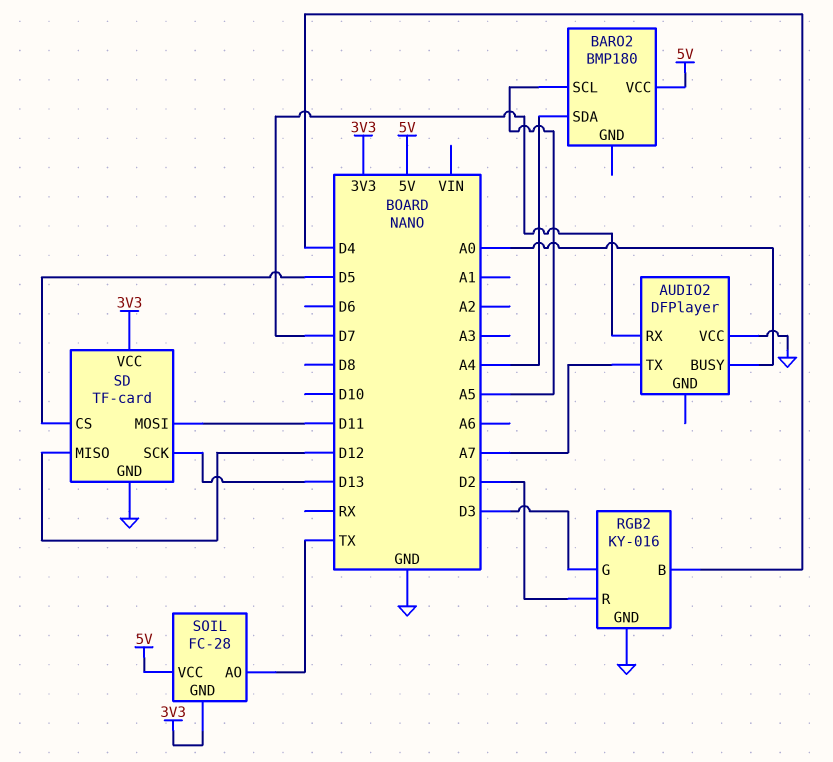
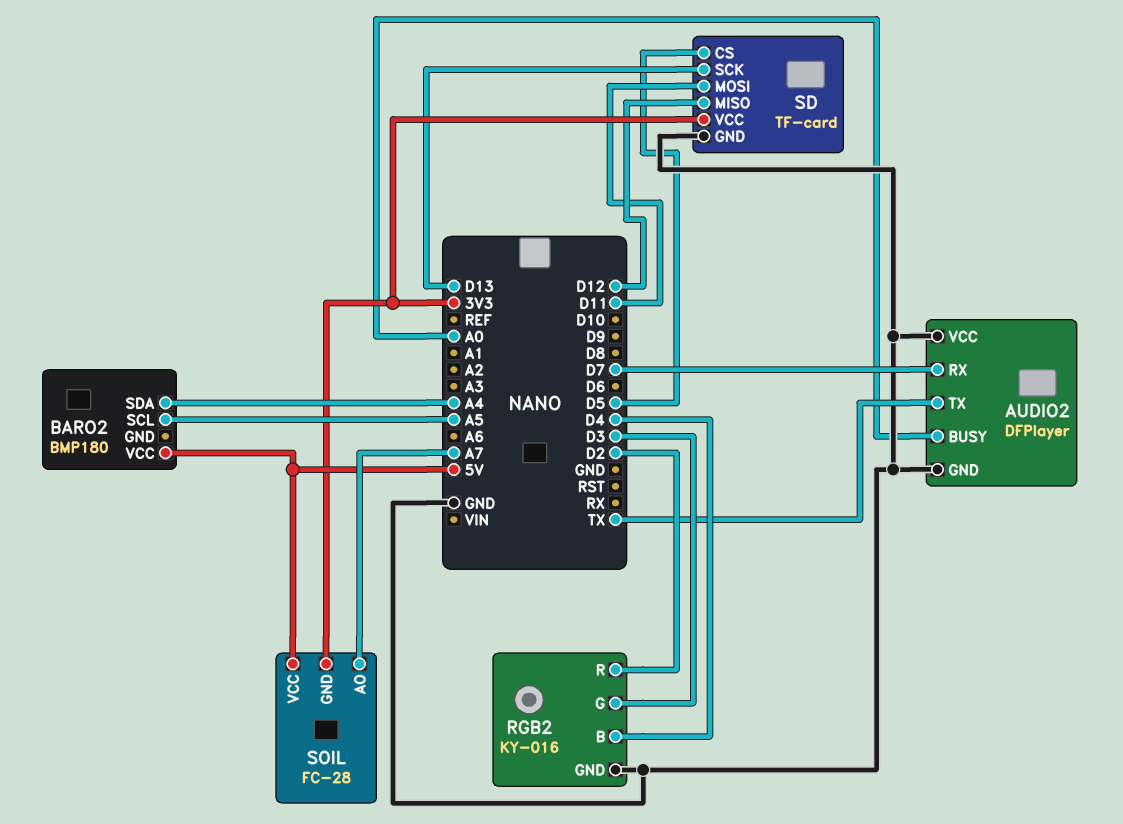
AUDIO2 pin GND: none -> GND
AUDIO2 pin TX: A7 -> TX
SOIL pin AO: TX -> A7

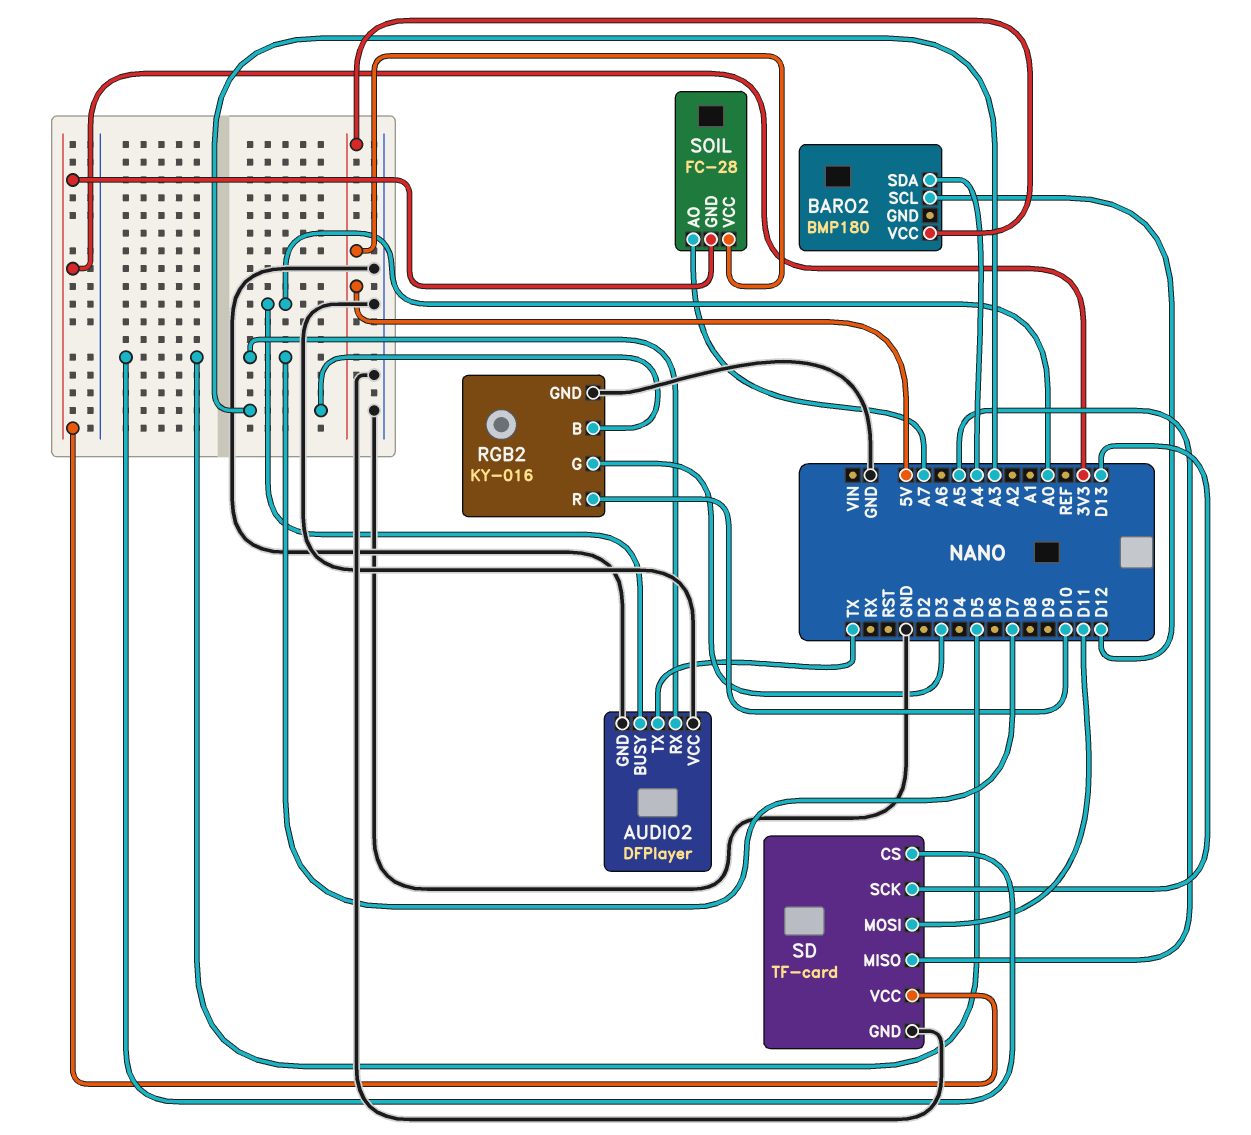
BARO2 pin SCL: A5 -> D12
RGB2 pin B: D4 -> A3
RGB2 pin R: D2 -> D10
SD pin MISO: D12 -> A5

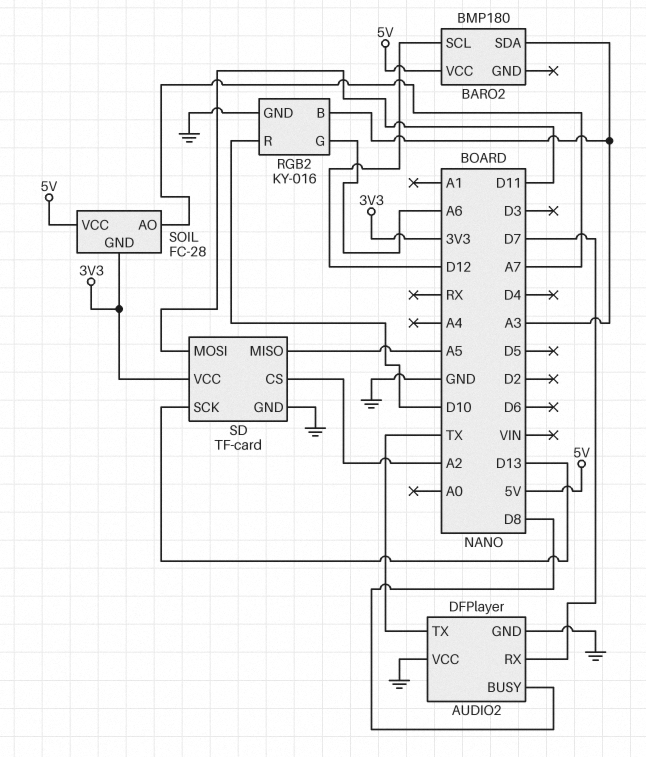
AUDIO2 pin BUSY: A0 -> D8
BARO2 pin SDA: A4 -> A3
RGB2 pin G: D3 -> A6
SD pin CS: D5 -> A2

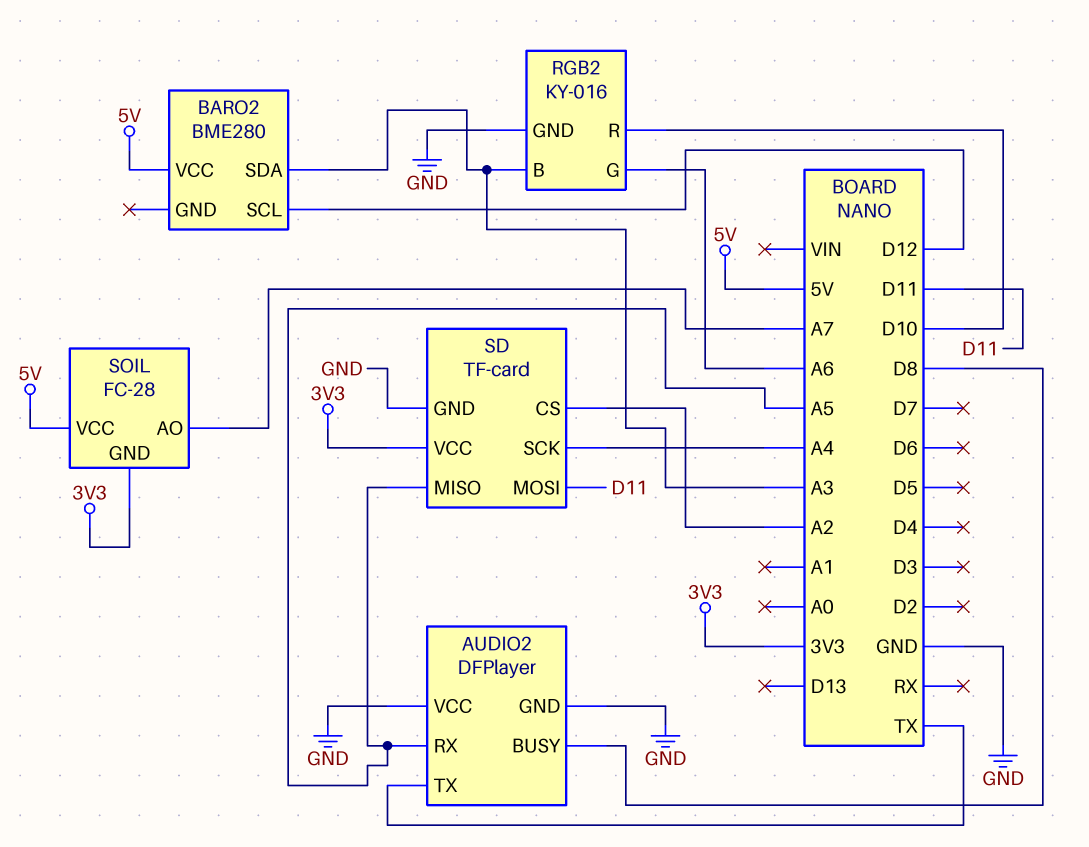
AUDIO2 pin RX: D7 -> A5
BARO2: BMP180 -> BME280
SD pin SCK: D13 -> A4

